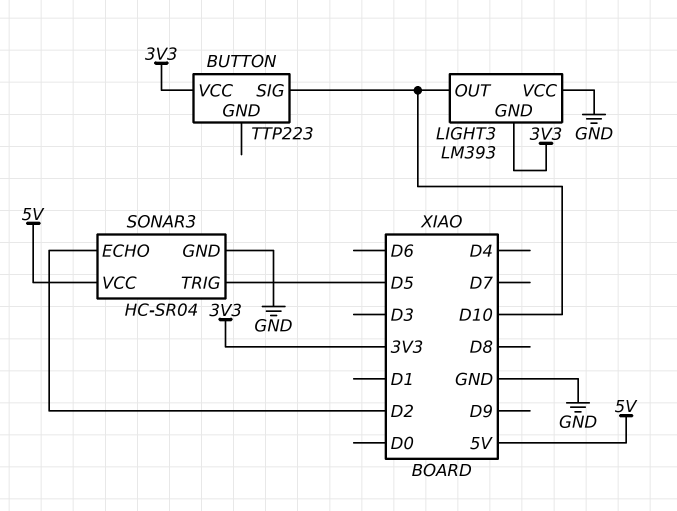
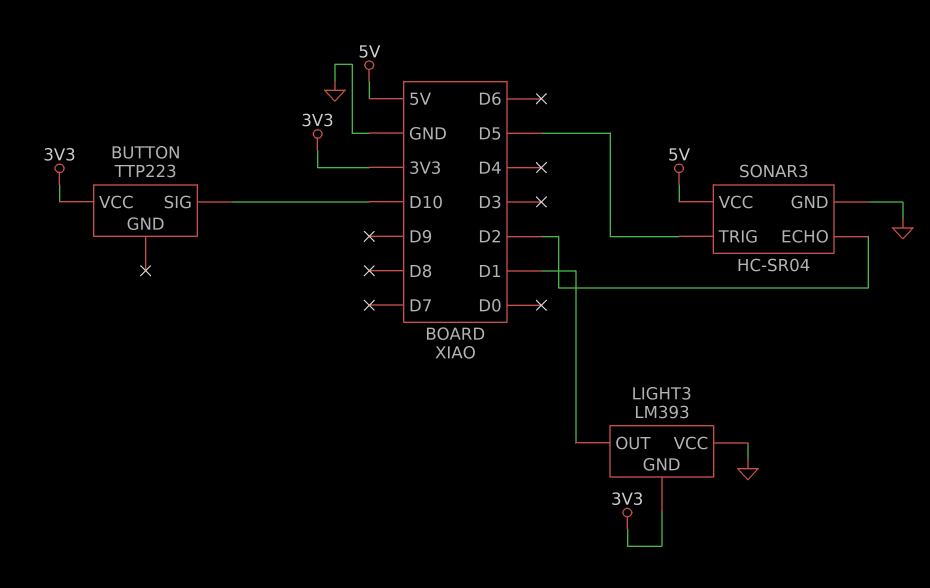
LIGHT3 pin OUT: D10 -> D1

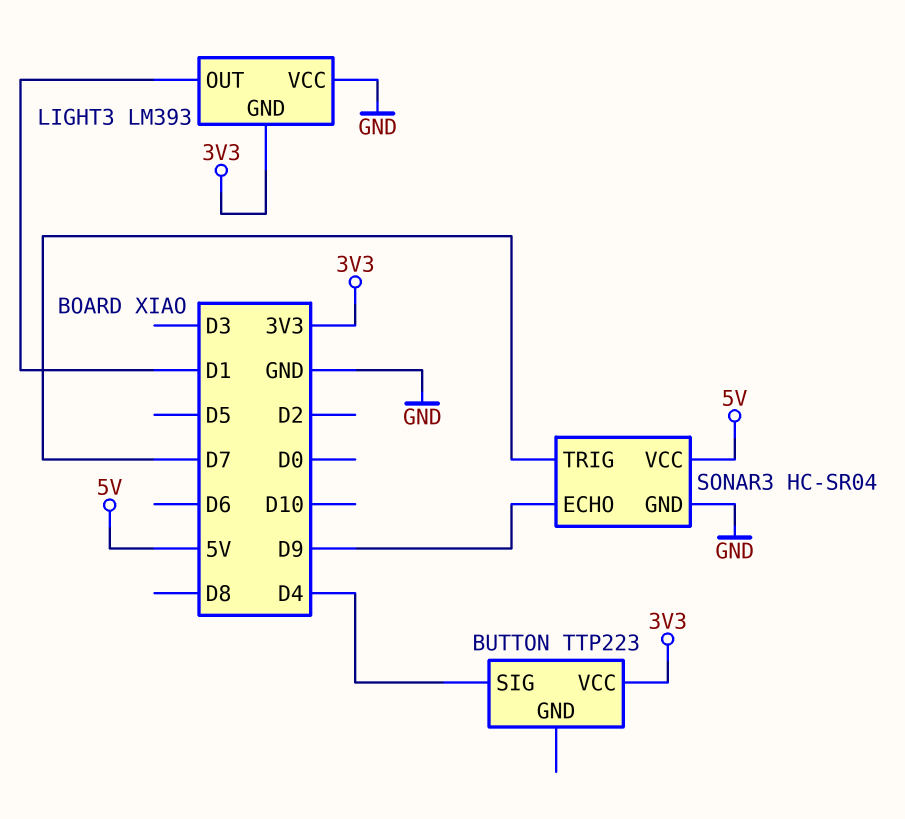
BUTTON pin SIG: D10 -> D4
SONAR3 pin ECHO: D2 -> D9
SONAR3 pin TRIG: D5 -> D7

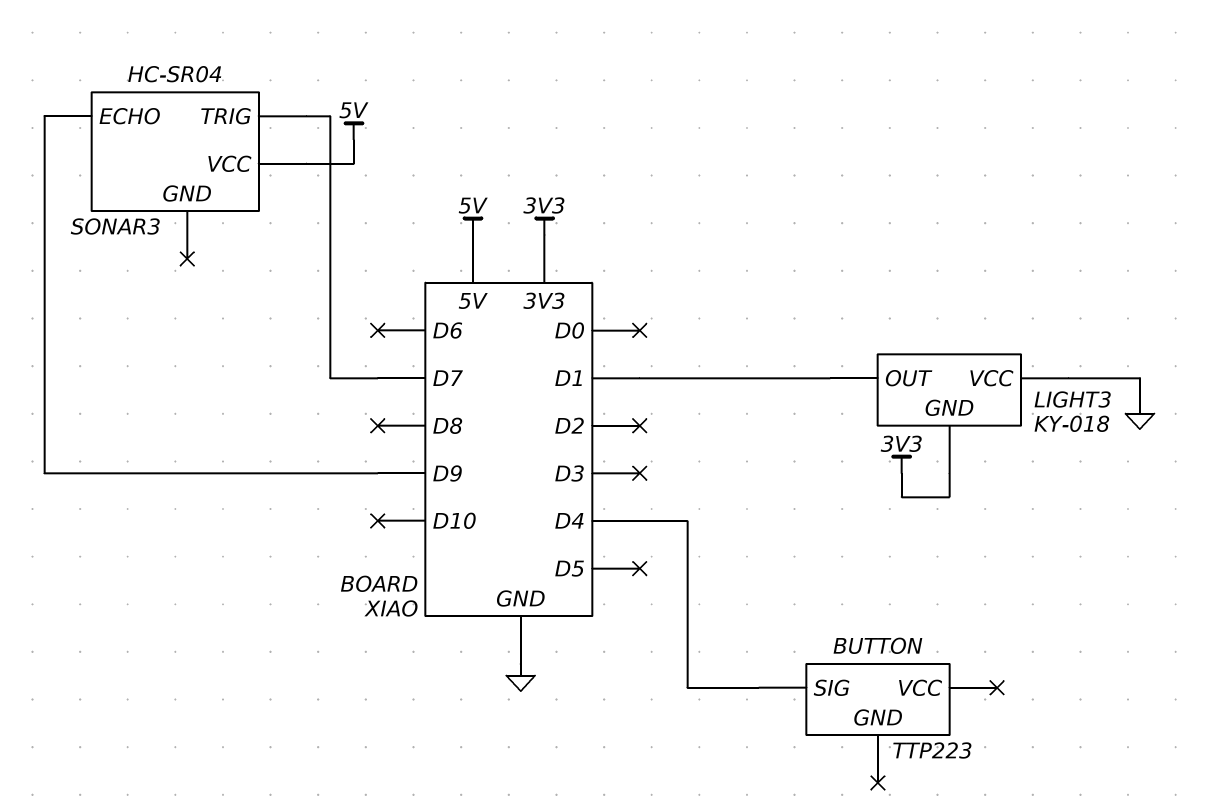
BUTTON pin VCC: 3V3 -> none
LIGHT3: LM393 -> KY-018
SONAR3 pin GND: GND -> none

